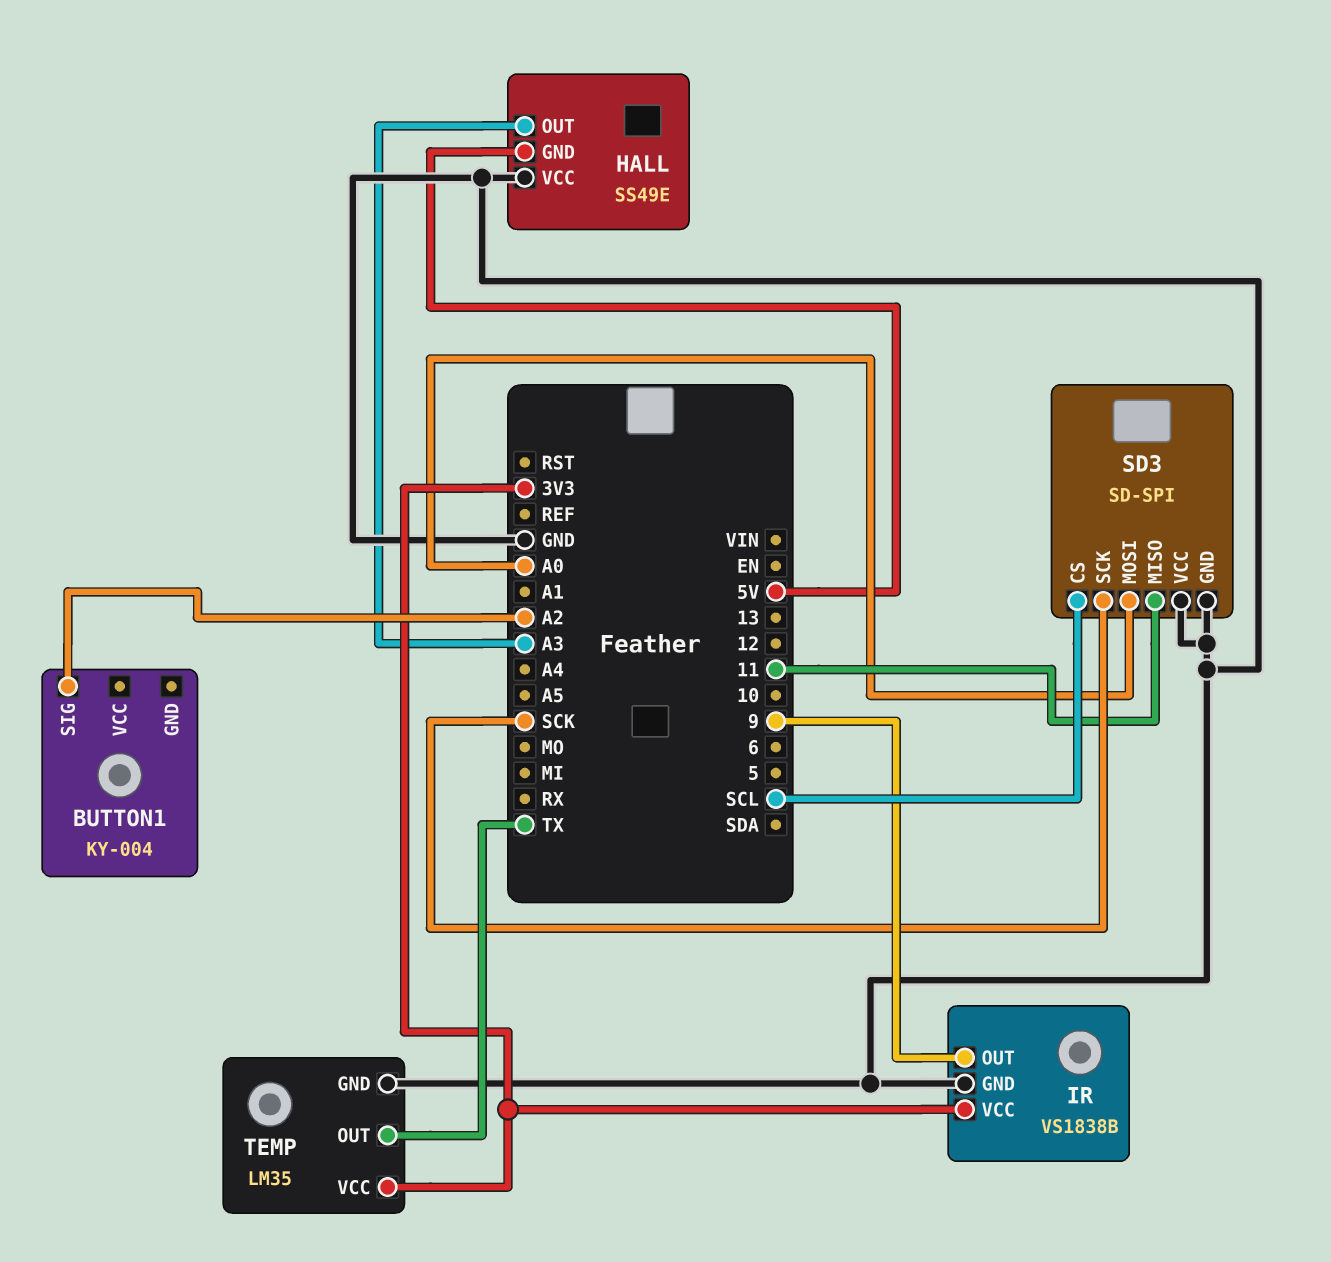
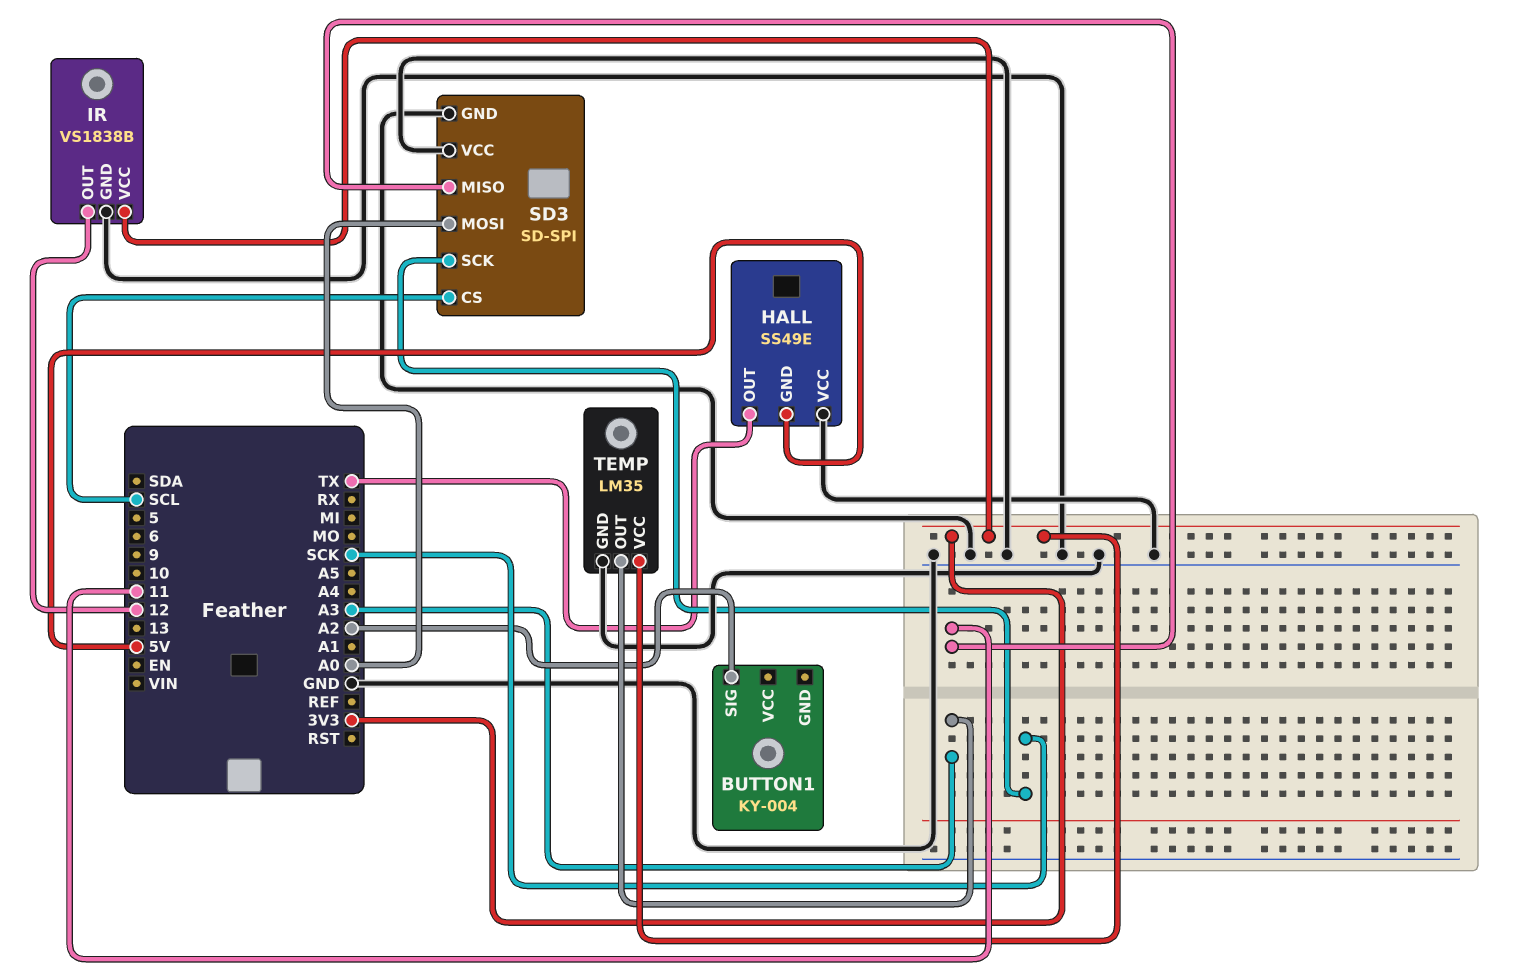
HALL pin OUT: A3 -> TX
IR pin OUT: 9 -> 12
TEMP pin OUT: TX -> A3

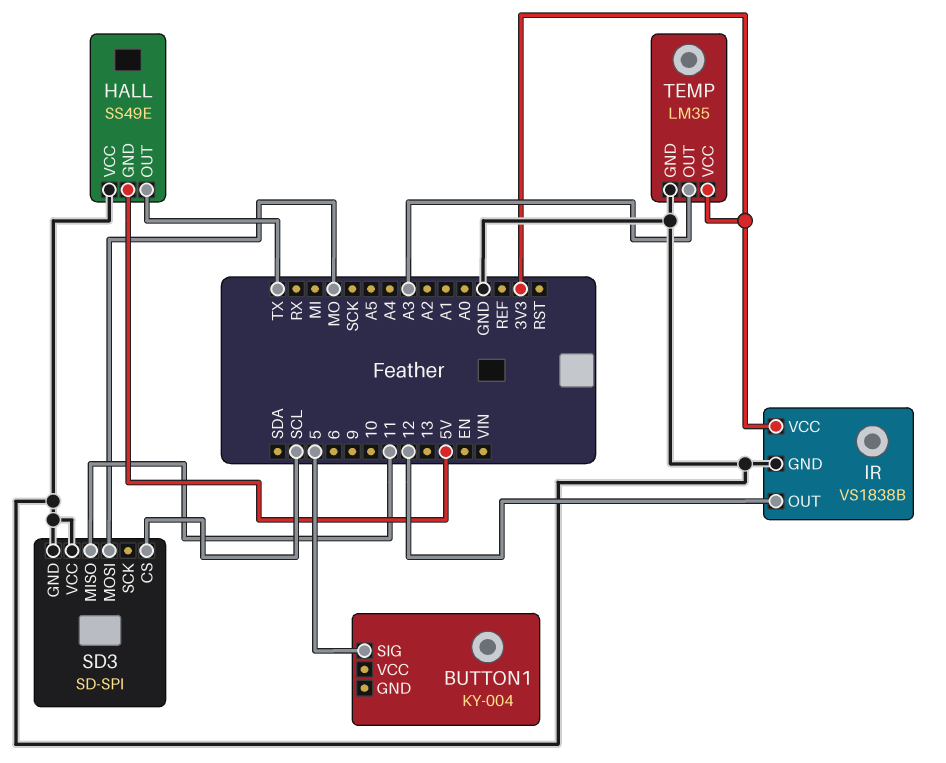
BUTTON1 pin SIG: A2 -> 5
SD3 pin MOSI: A0 -> MO
SD3 pin SCK: SCK -> none

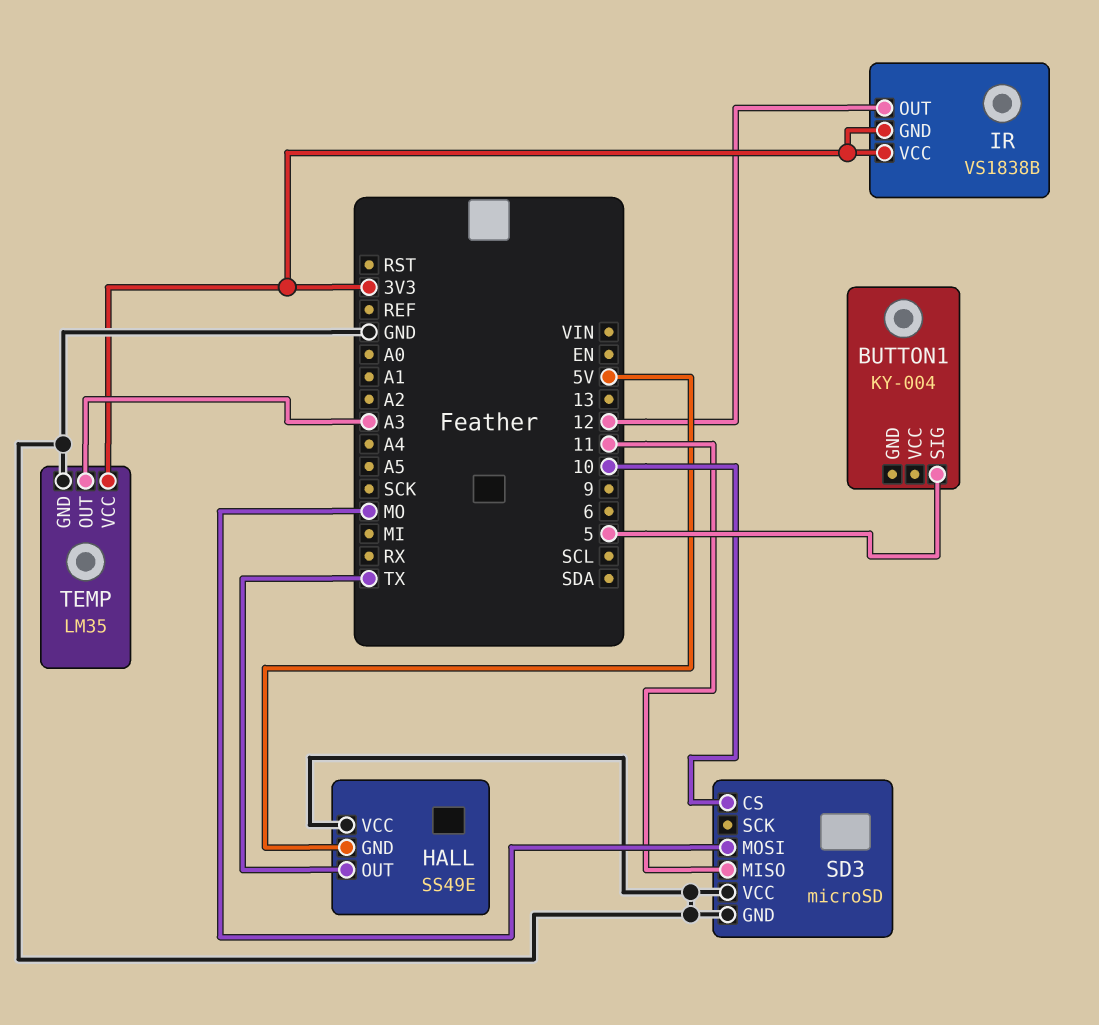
IR pin GND: GND -> 3V3
SD3: SD-SPI -> microSD
SD3 pin CS: SCL -> 10

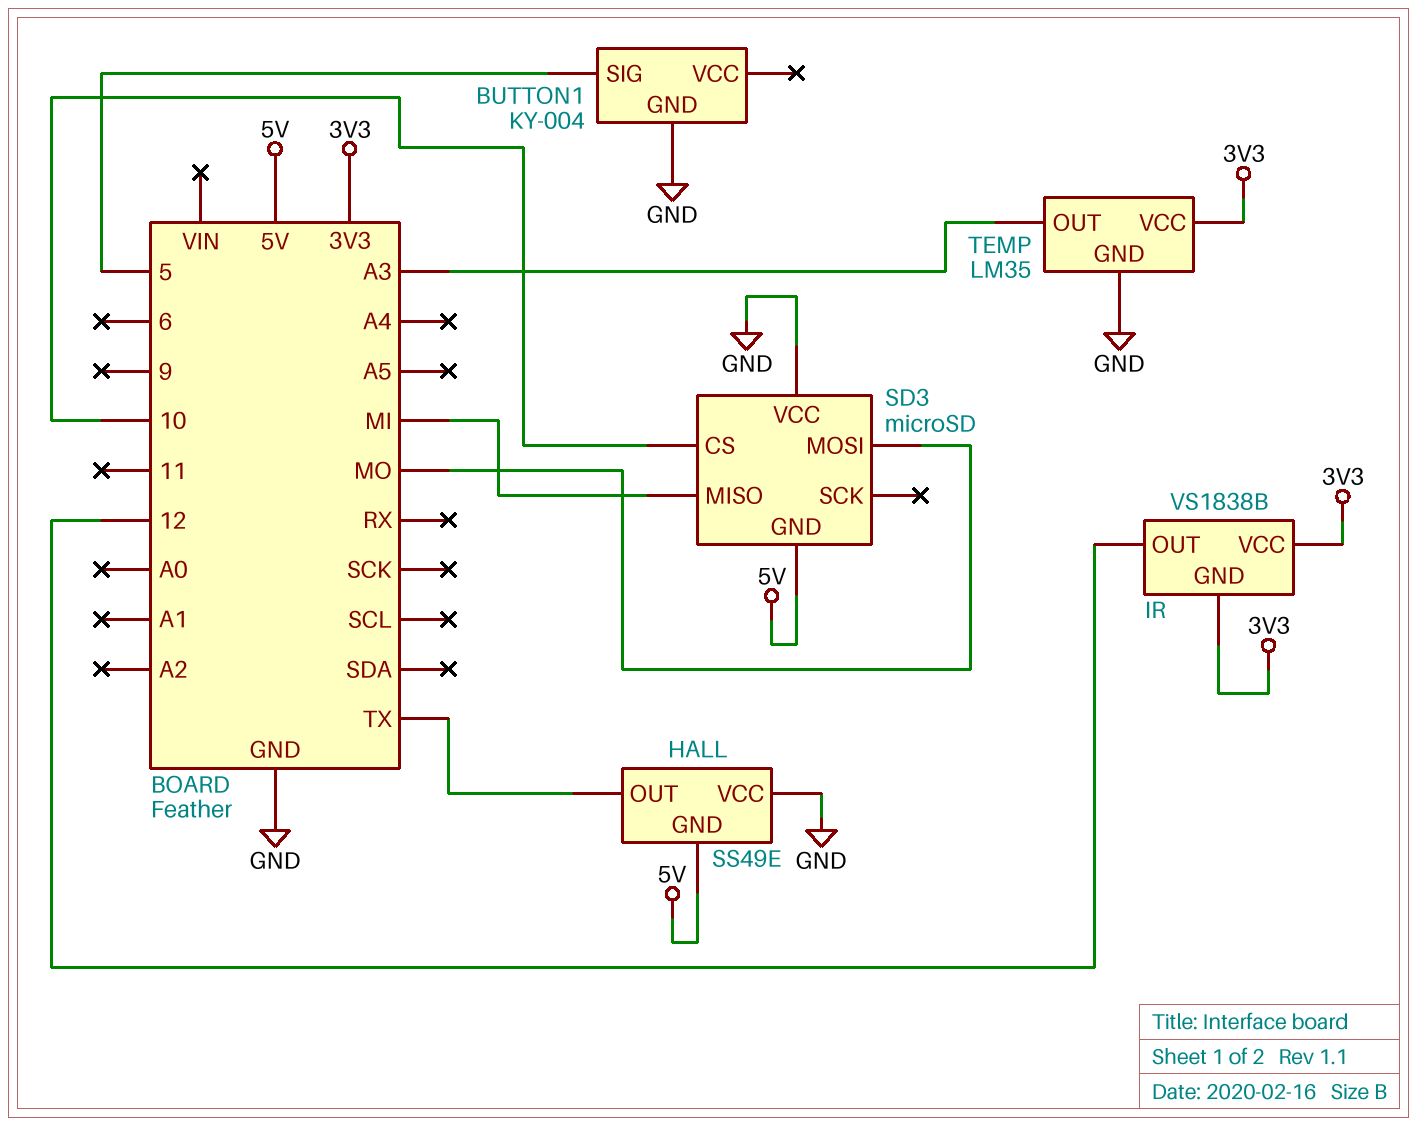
BUTTON1 pin GND: none -> GND
SD3 pin GND: GND -> 5V
SD3 pin MISO: 11 -> MI

